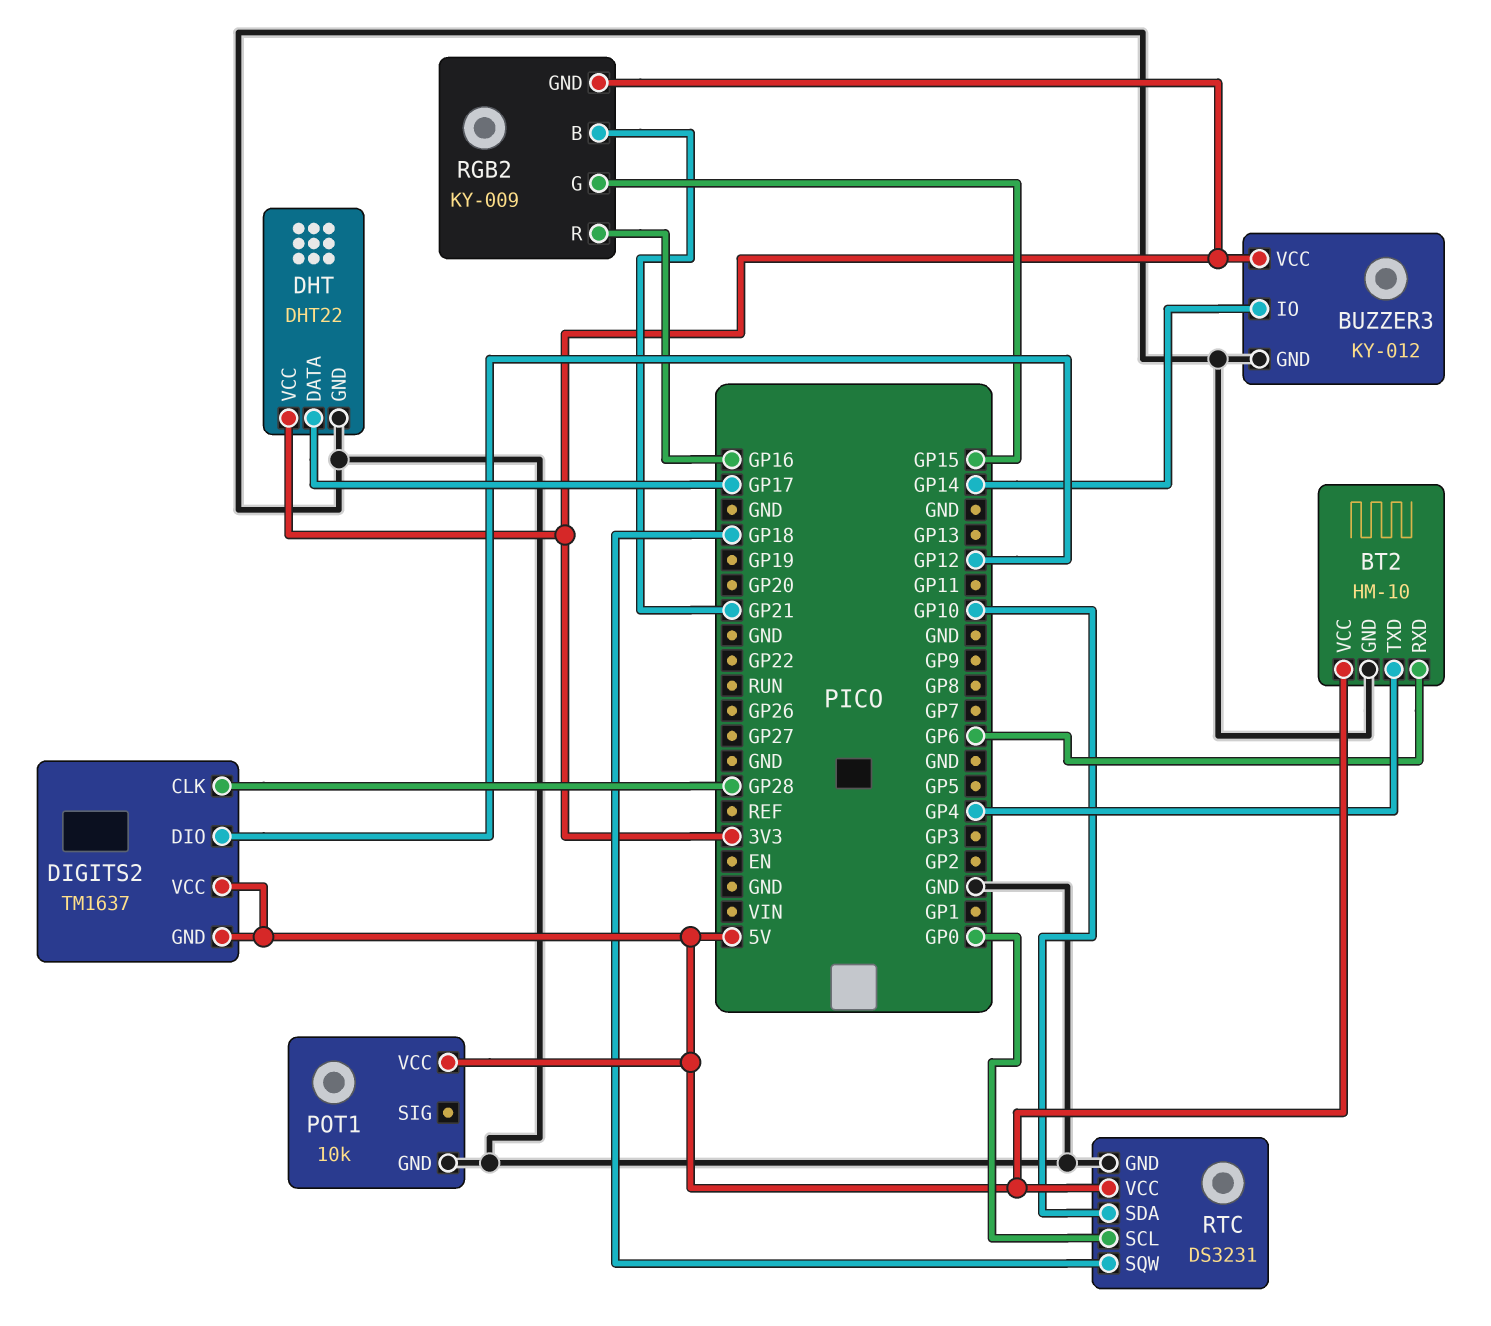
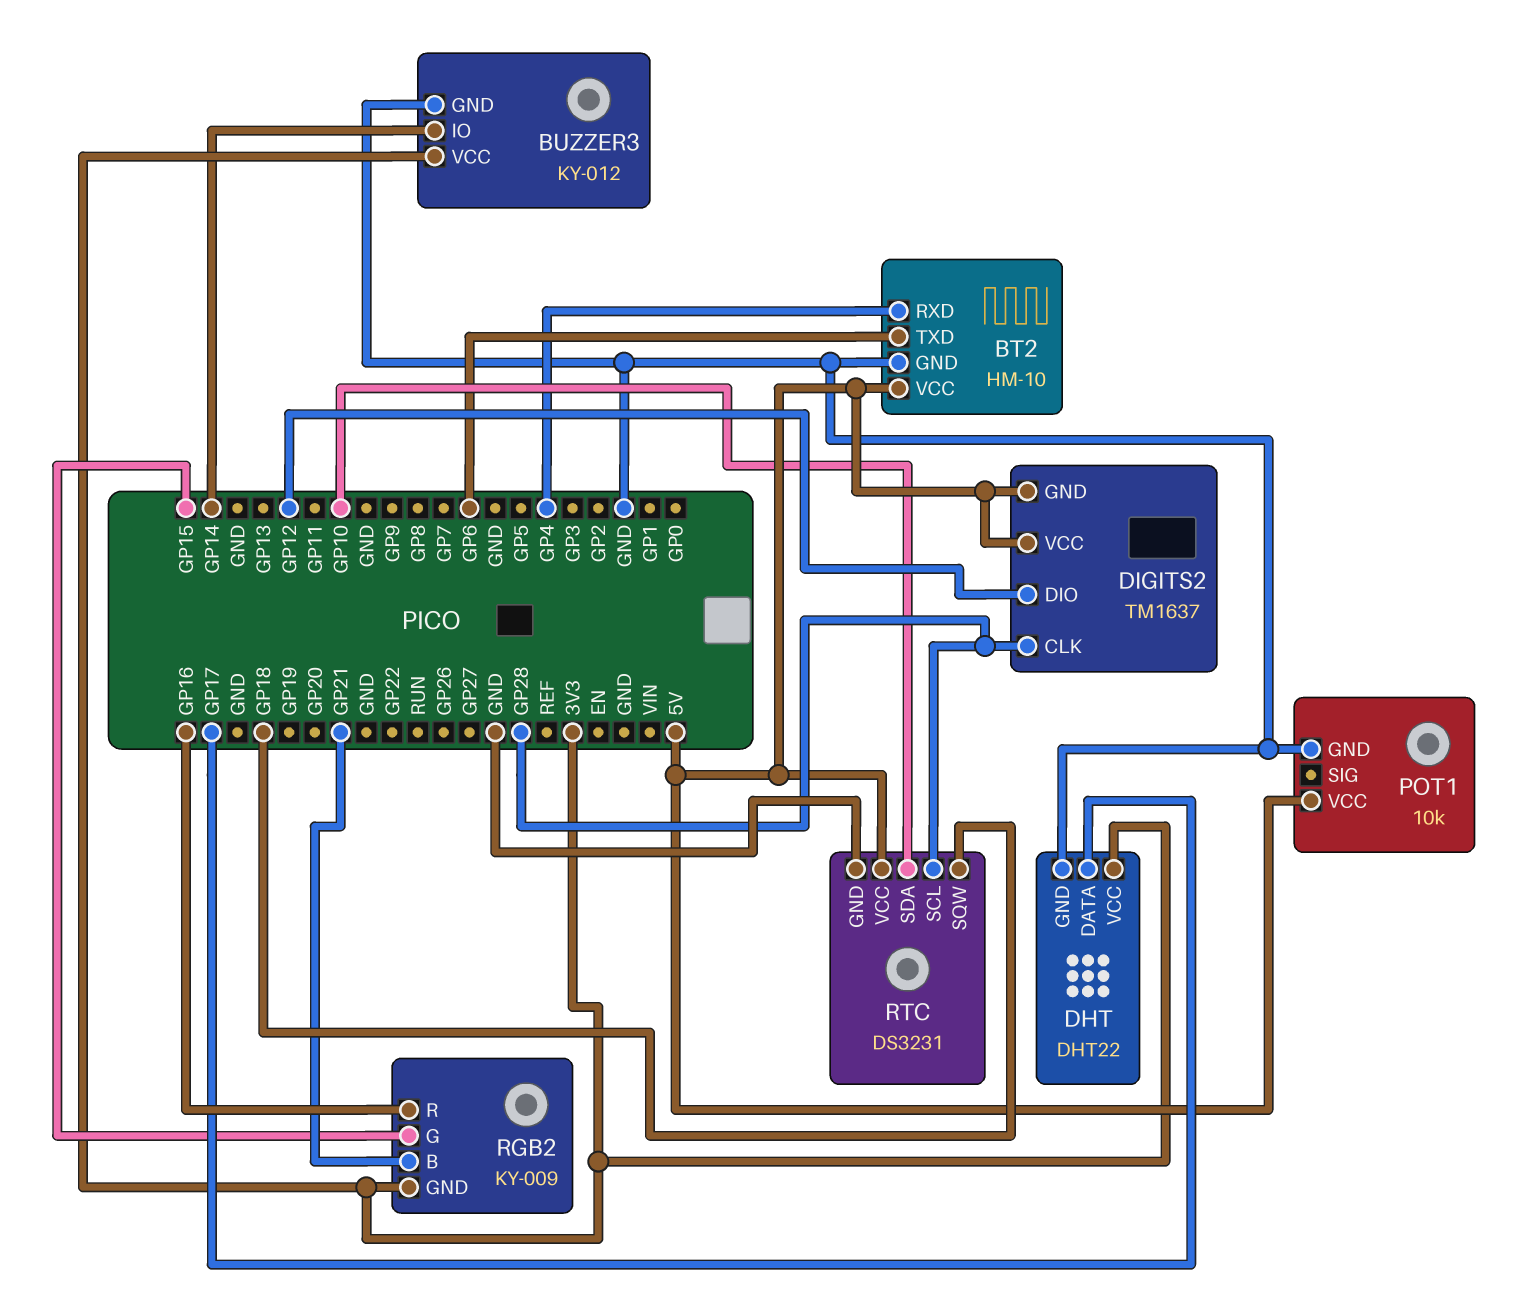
BT2 pin RXD: GP6 -> GP4
BT2 pin TXD: GP4 -> GP6
RTC pin SCL: GP0 -> GP28

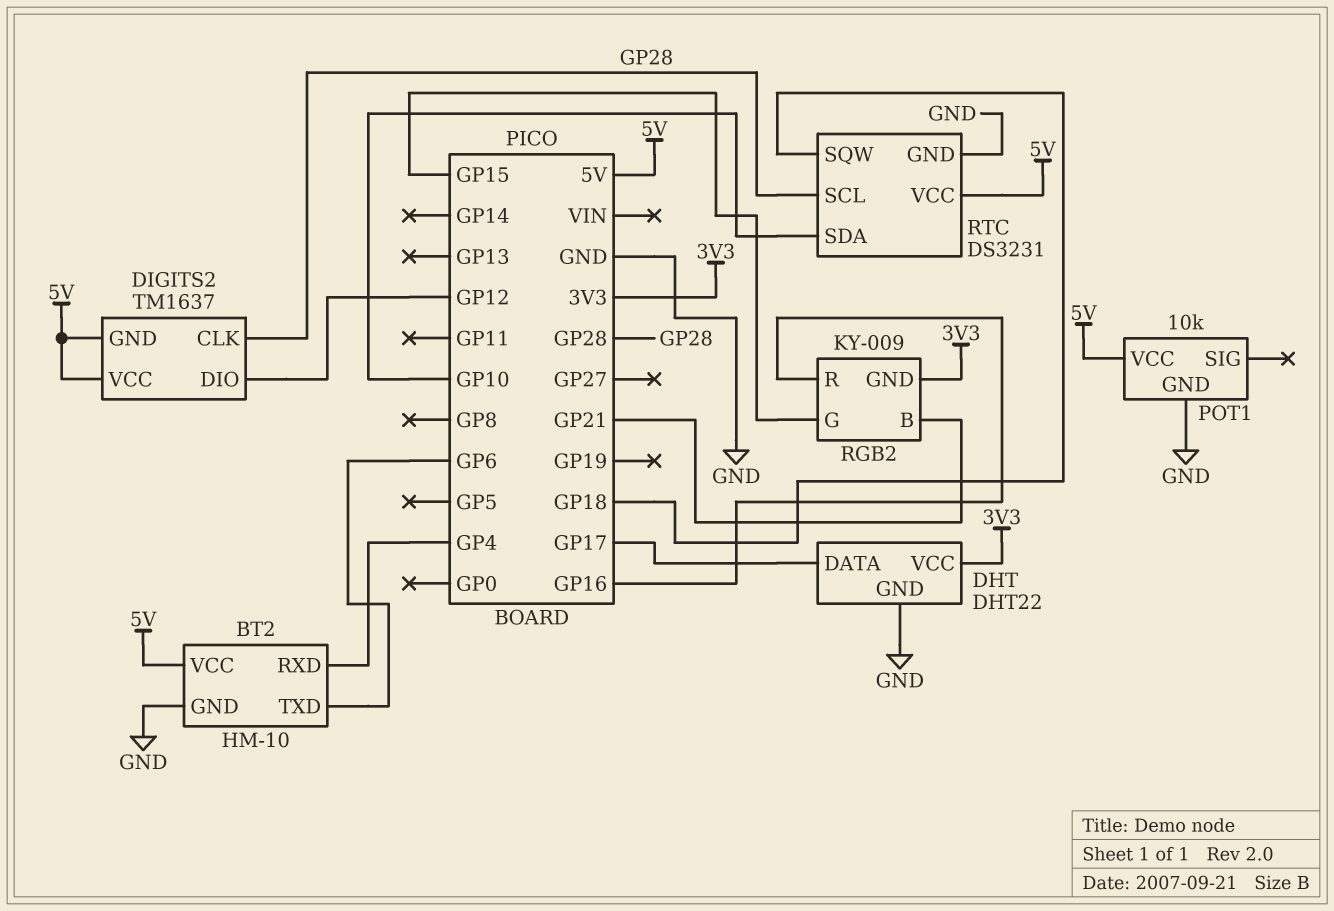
BUZZER3: KY-012 -> none
BUZZER3 pin GND: GND -> none
BUZZER3 pin IO: GP14 -> none
BUZZER3 pin VCC: 3V3 -> none

